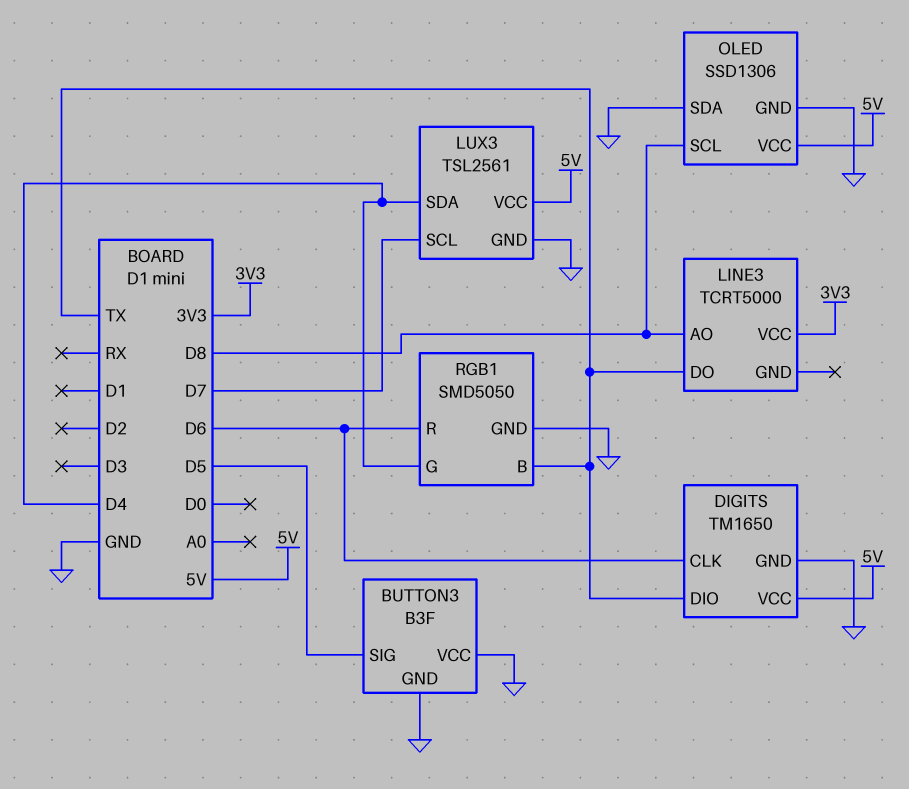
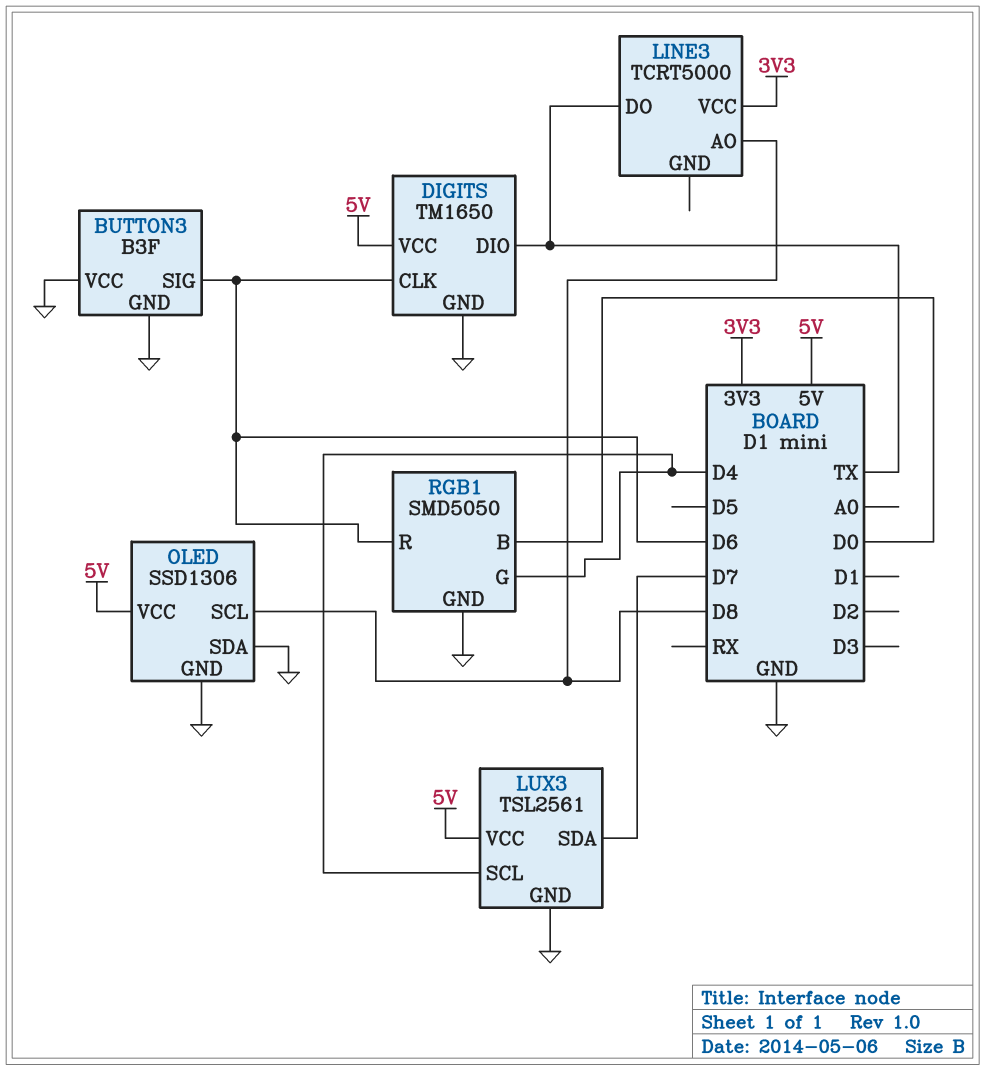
BUTTON3 pin SIG: D5 -> D6
LUX3 pin SCL: D7 -> D4
LUX3 pin SDA: D4 -> D7
RGB1 pin B: TX -> D0

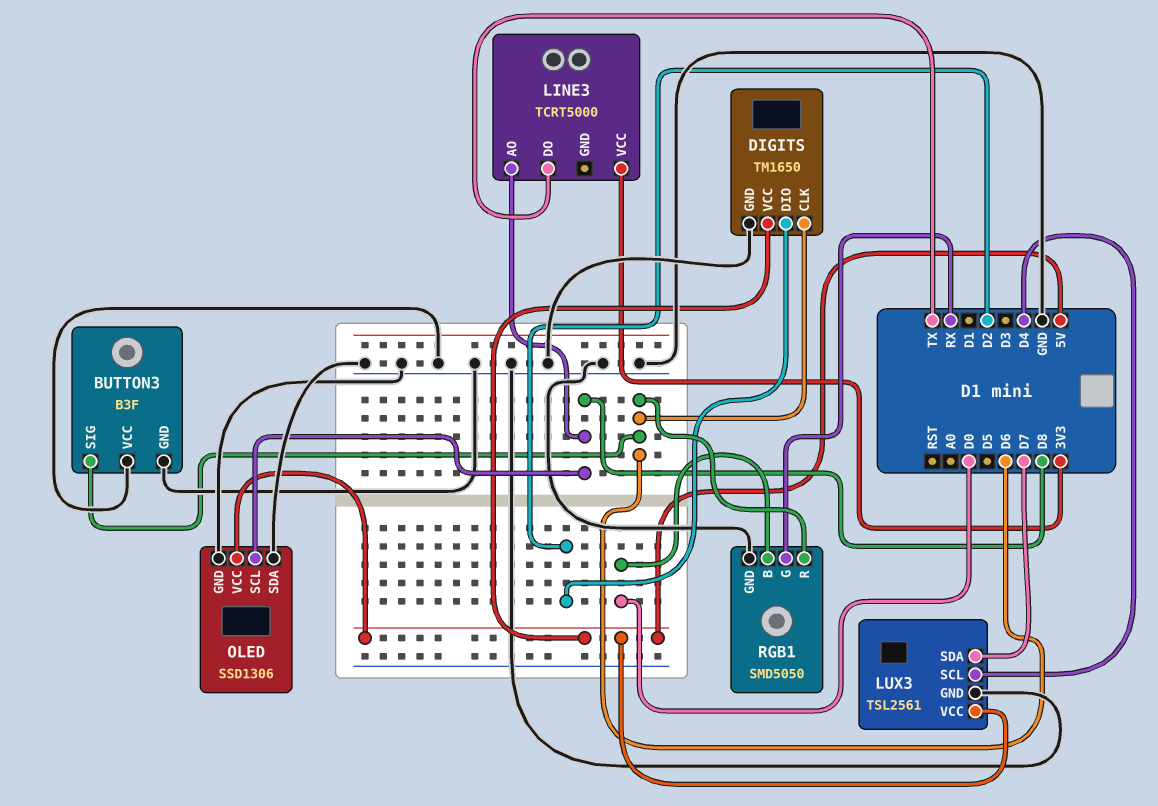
DIGITS pin DIO: TX -> D2
RGB1 pin G: D4 -> RX

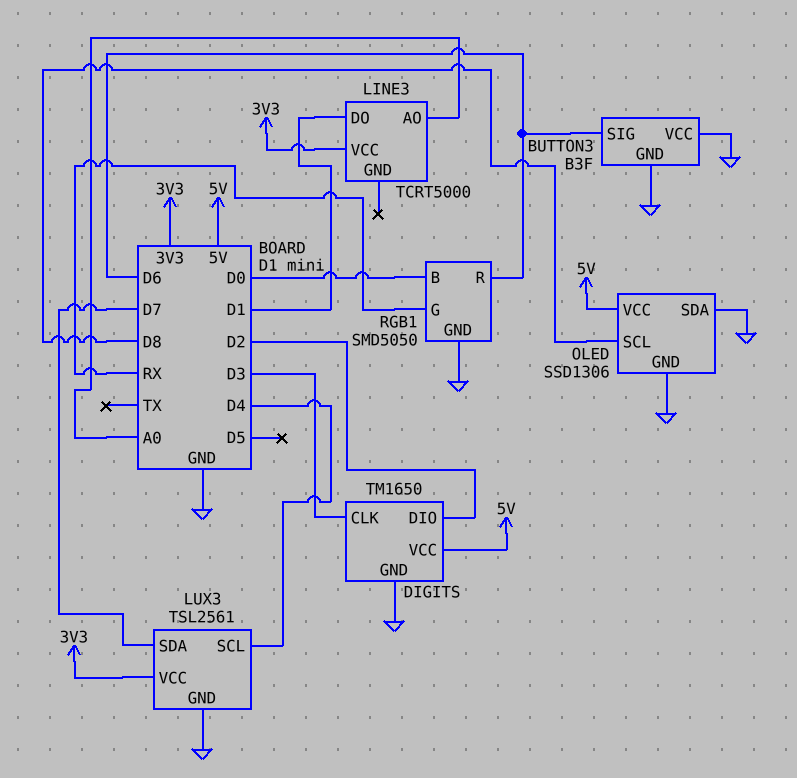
DIGITS pin CLK: D6 -> D3
LINE3 pin AO: D8 -> A0
LINE3 pin DO: TX -> D1
LUX3 pin VCC: 5V -> 3V3

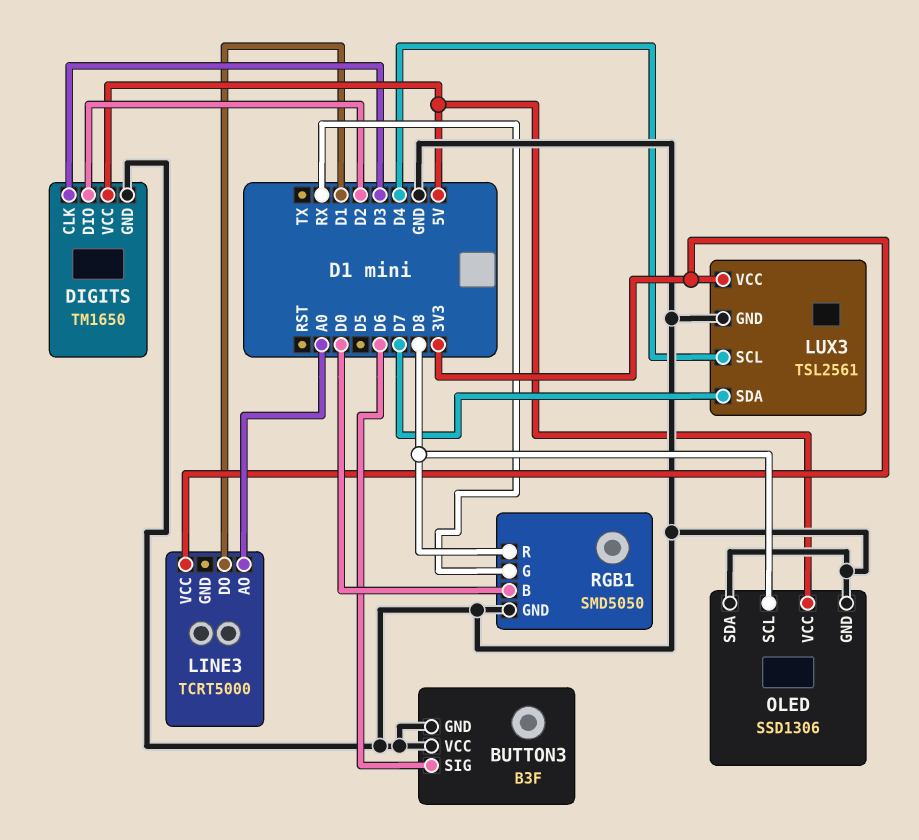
RGB1 pin R: D6 -> D8

